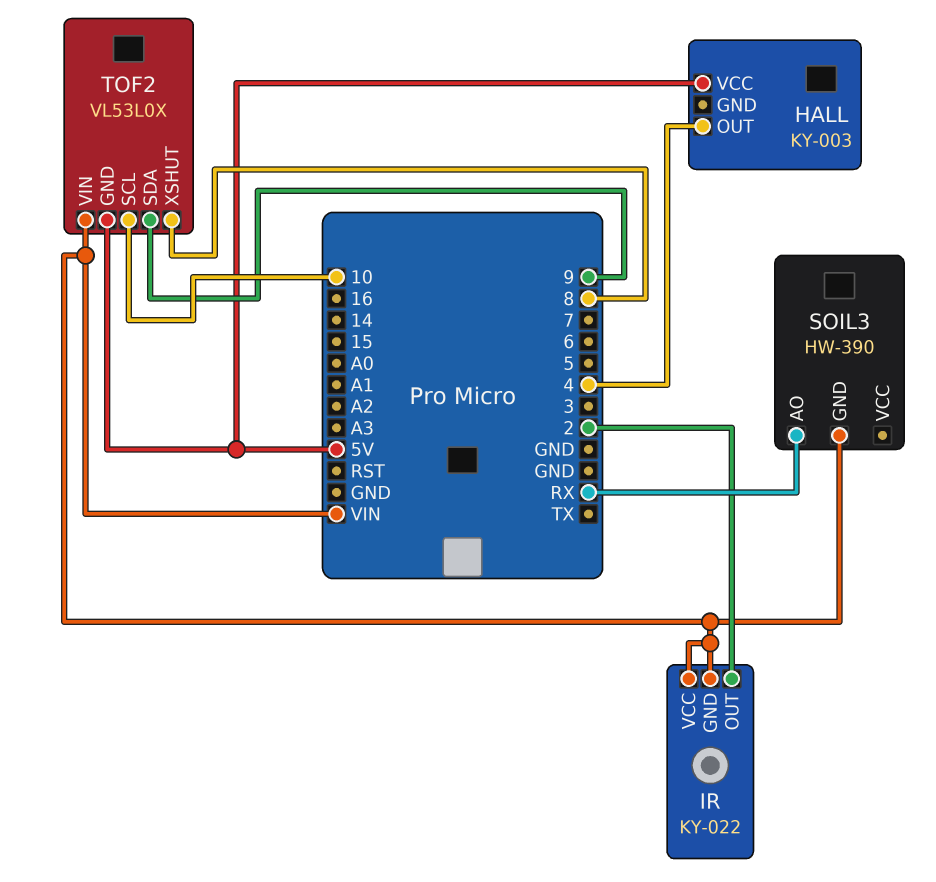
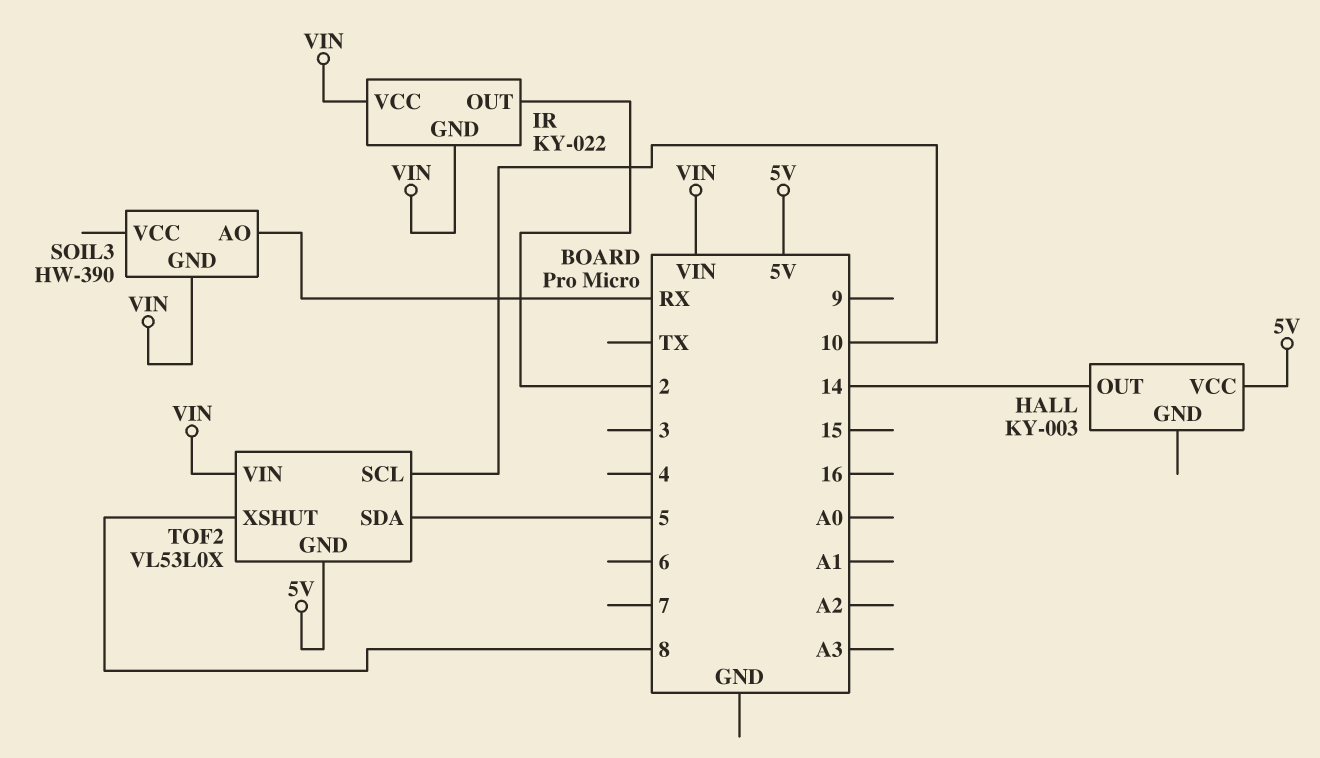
HALL pin OUT: 4 -> 14
TOF2 pin SDA: 9 -> 5

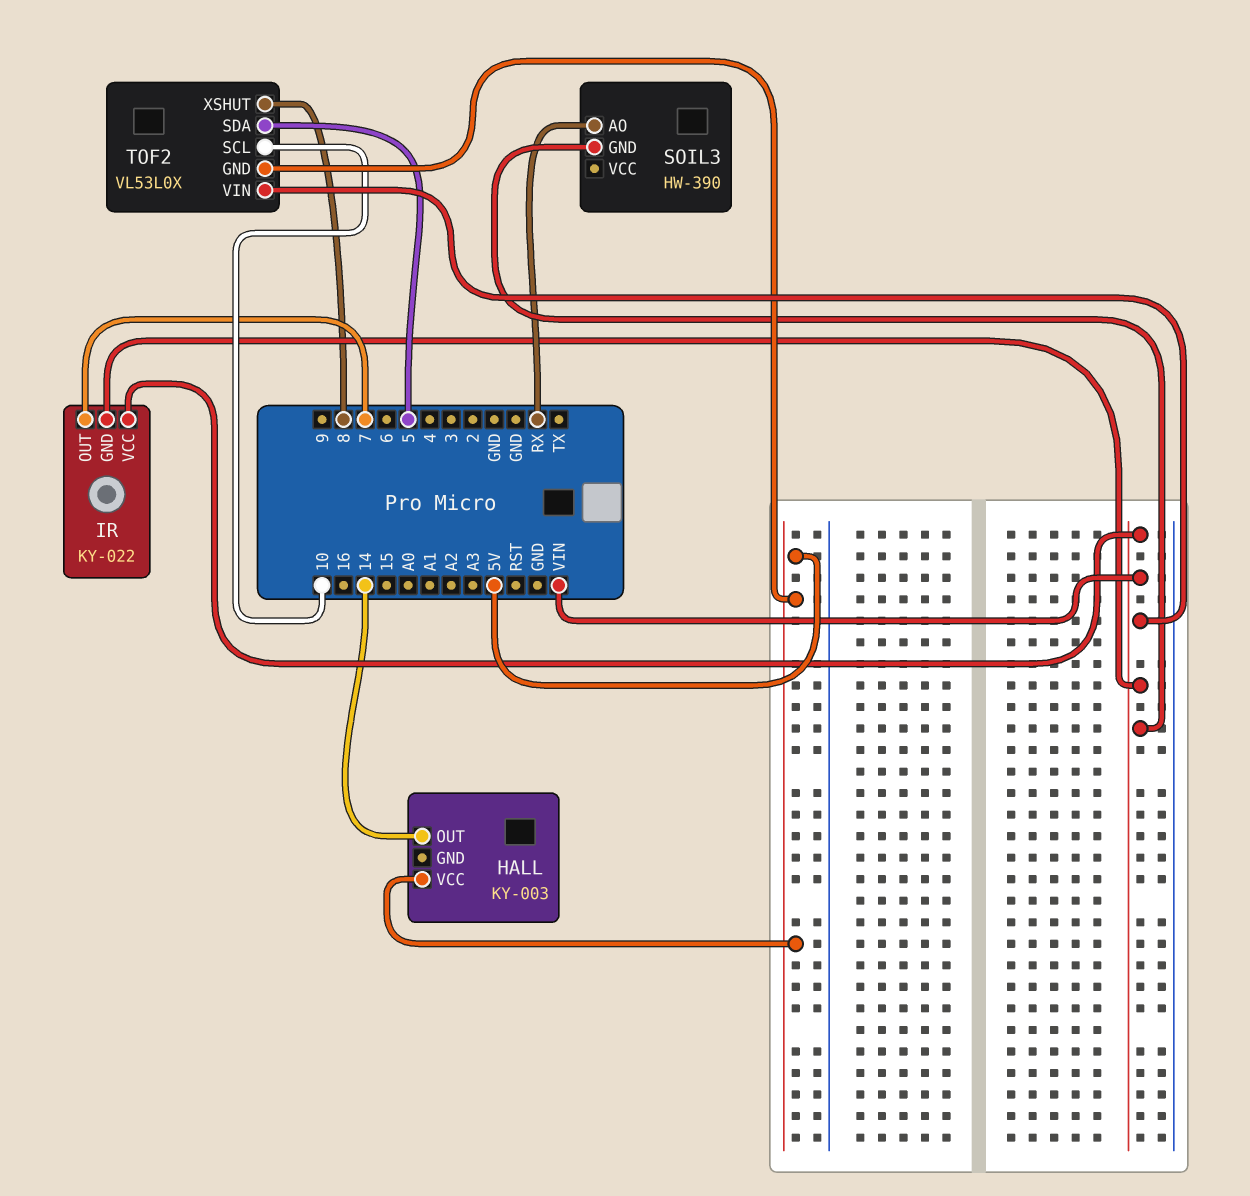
IR pin OUT: 2 -> 7

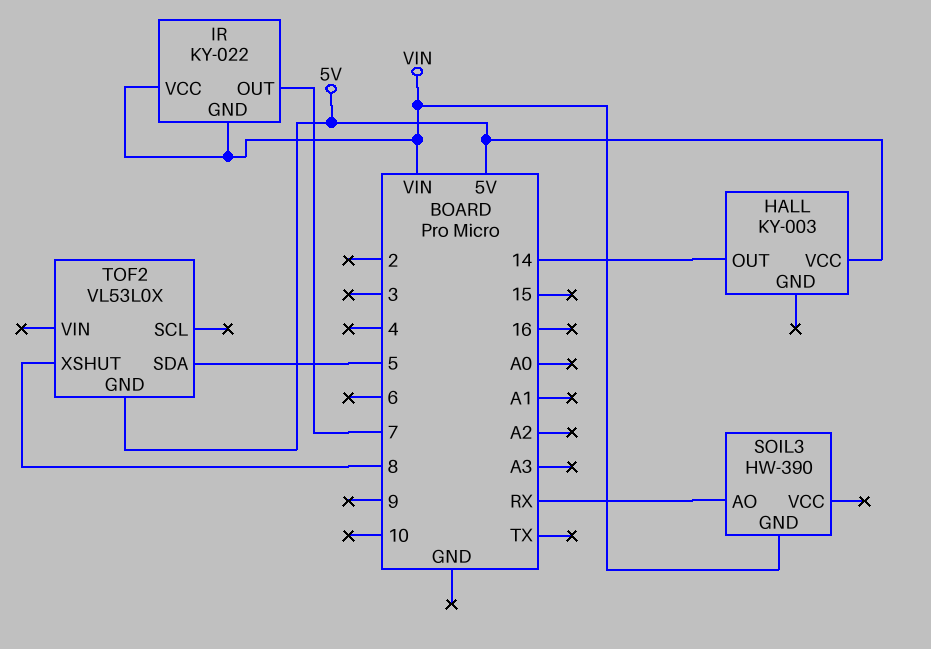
TOF2 pin SCL: 10 -> none
TOF2 pin VIN: VIN -> none

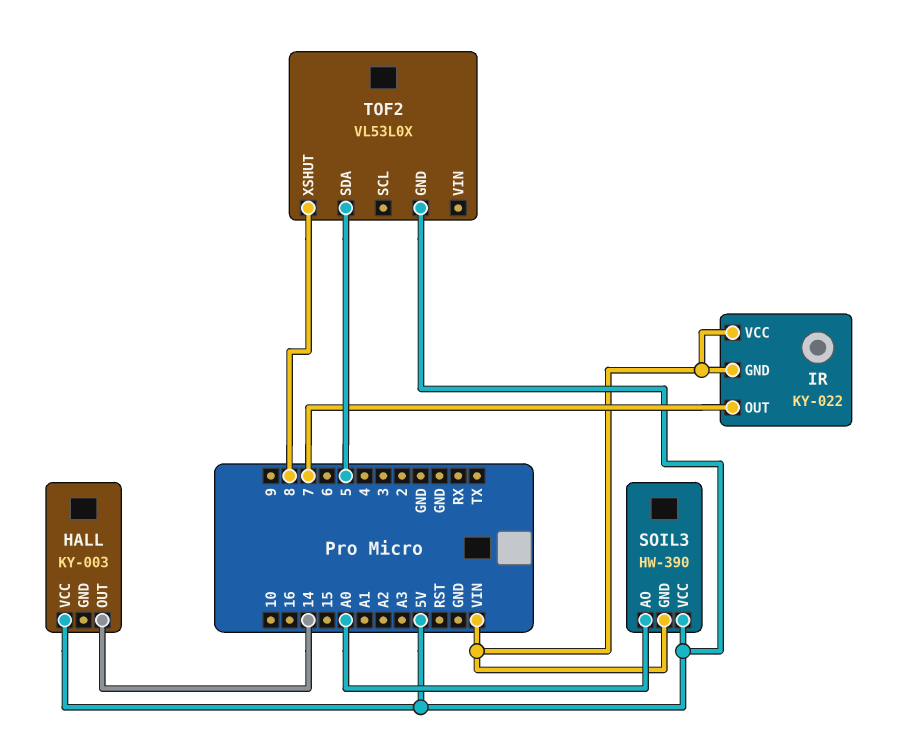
SOIL3 pin AO: RX -> A0
SOIL3 pin VCC: none -> 5V

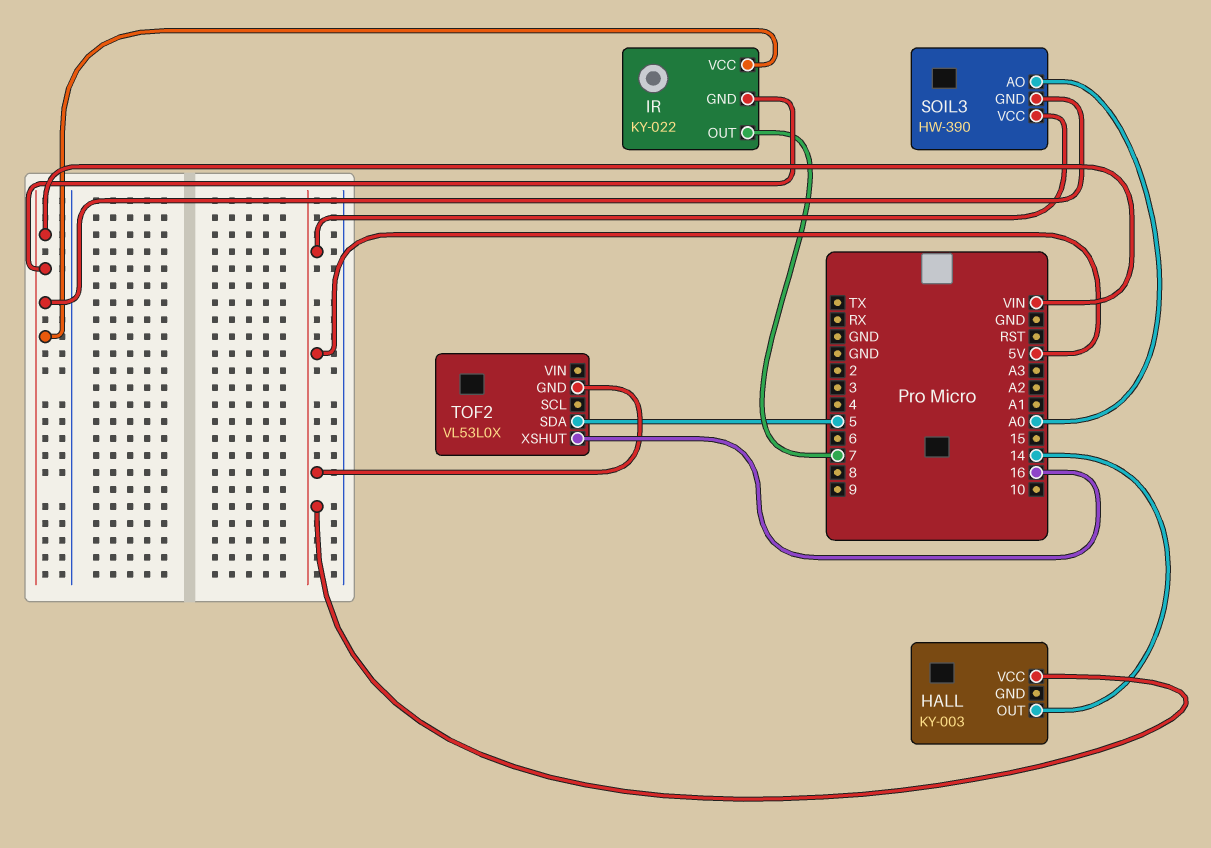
TOF2 pin XSHUT: 8 -> 16

